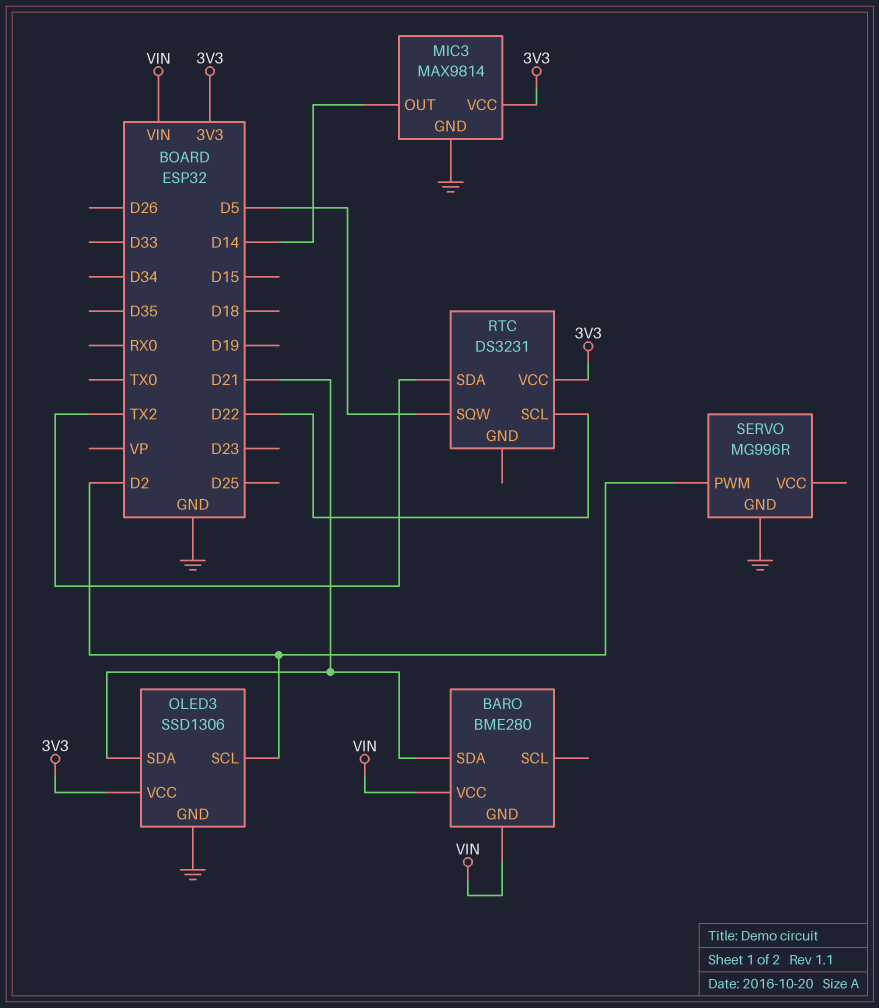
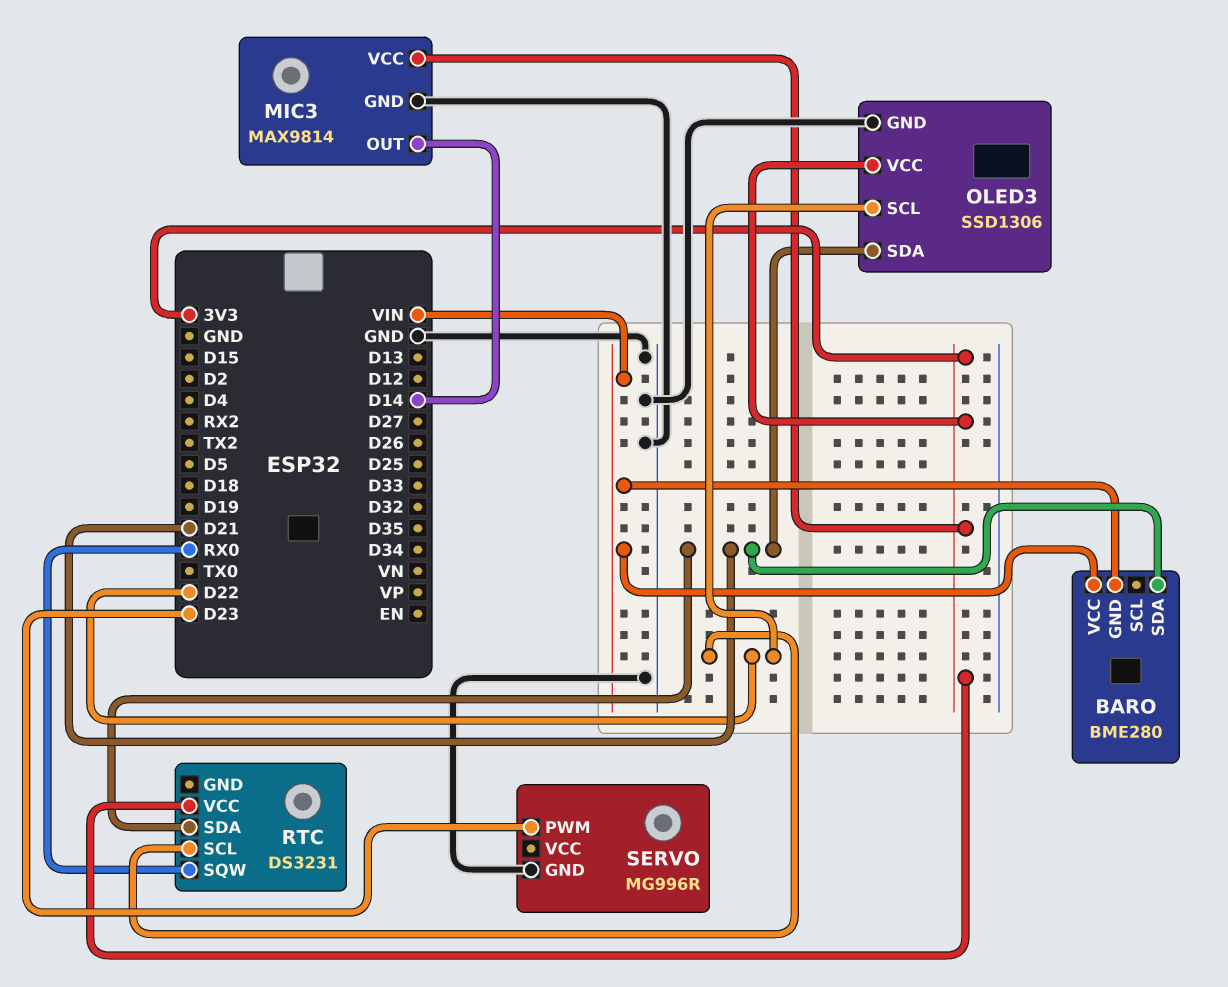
OLED3 pin SCL: D2 -> D22
RTC pin SDA: TX2 -> D21
RTC pin SQW: D5 -> RX0
SERVO pin PWM: D2 -> D23

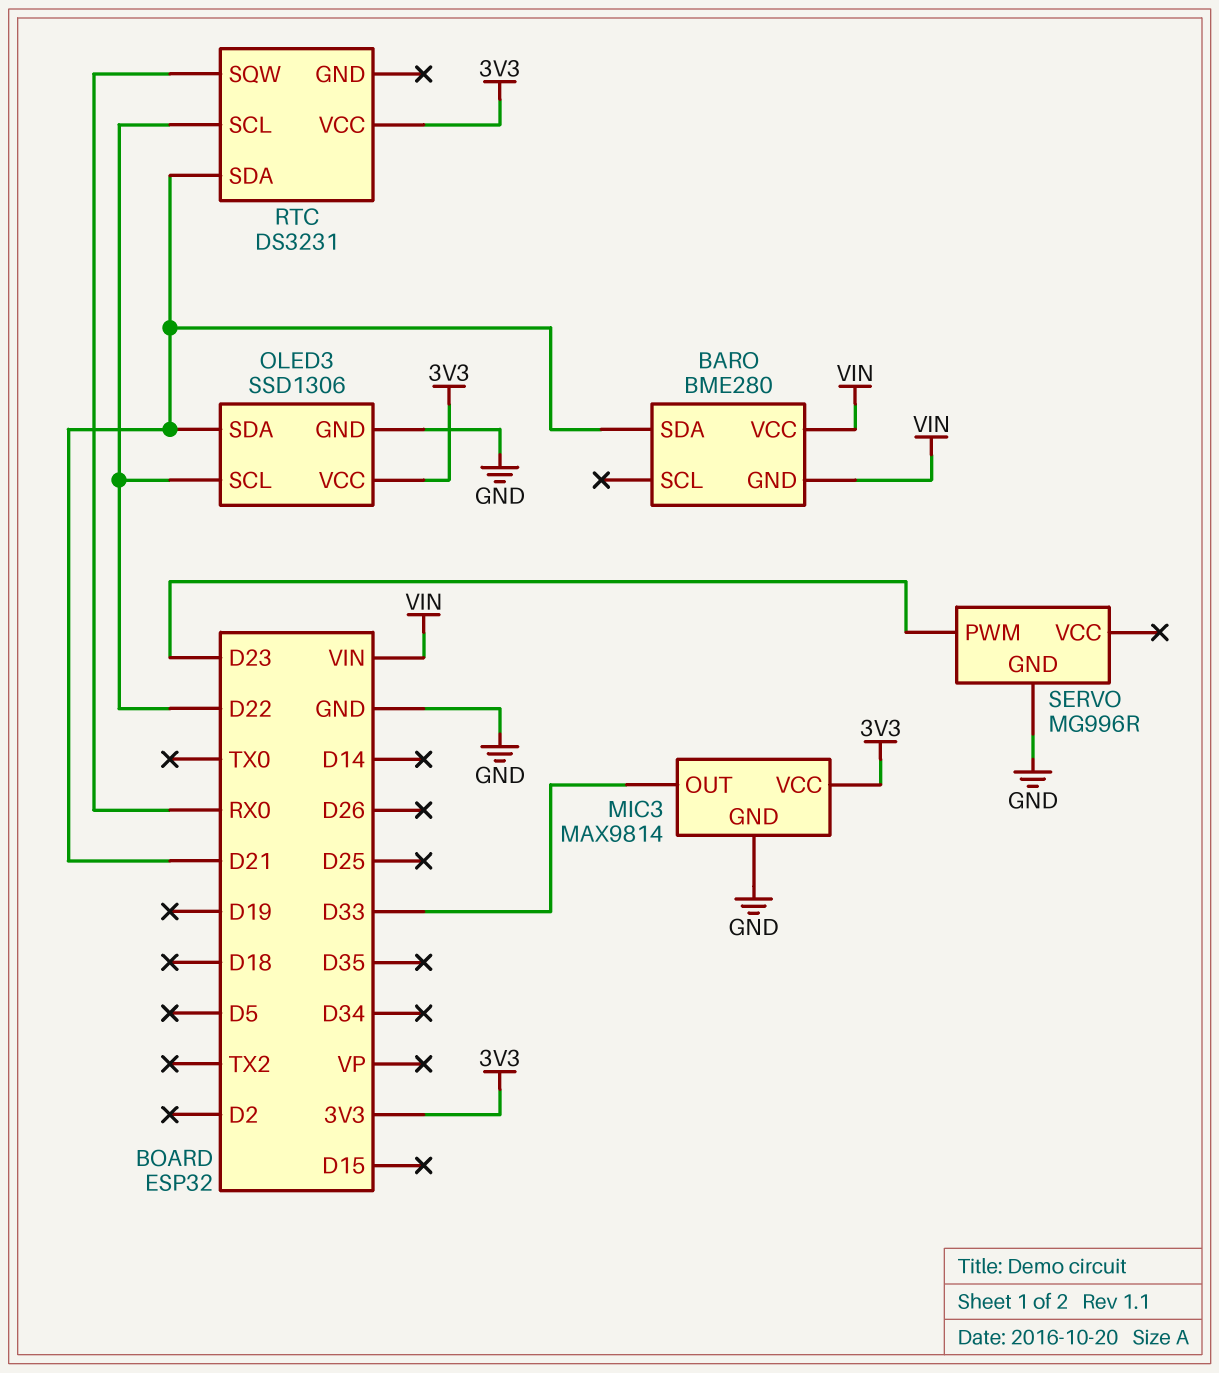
MIC3 pin OUT: D14 -> D33

